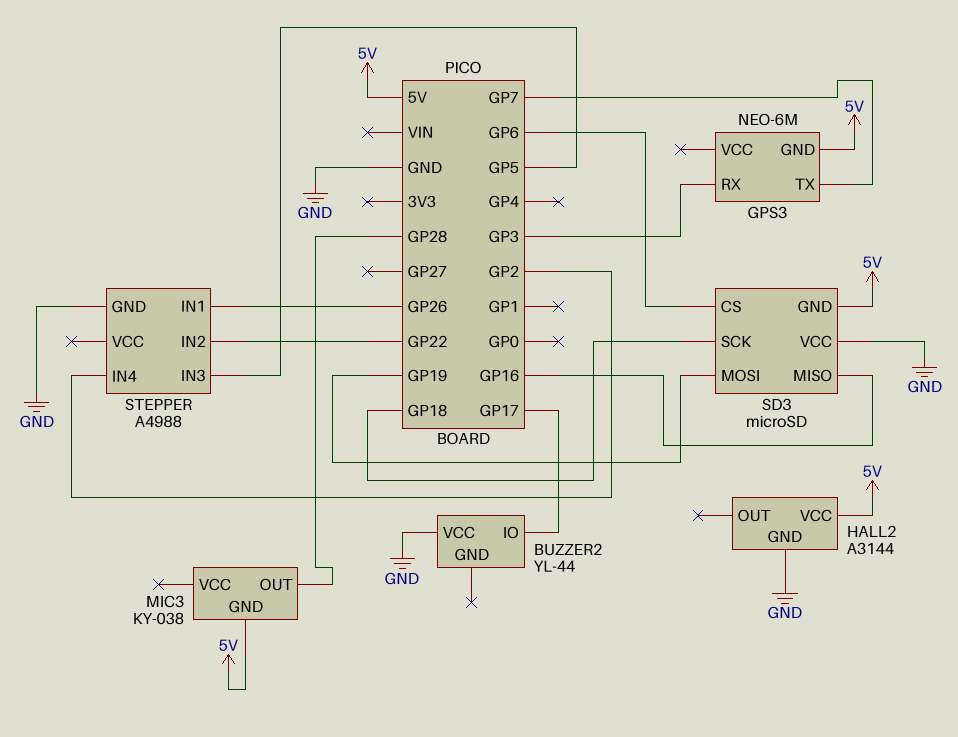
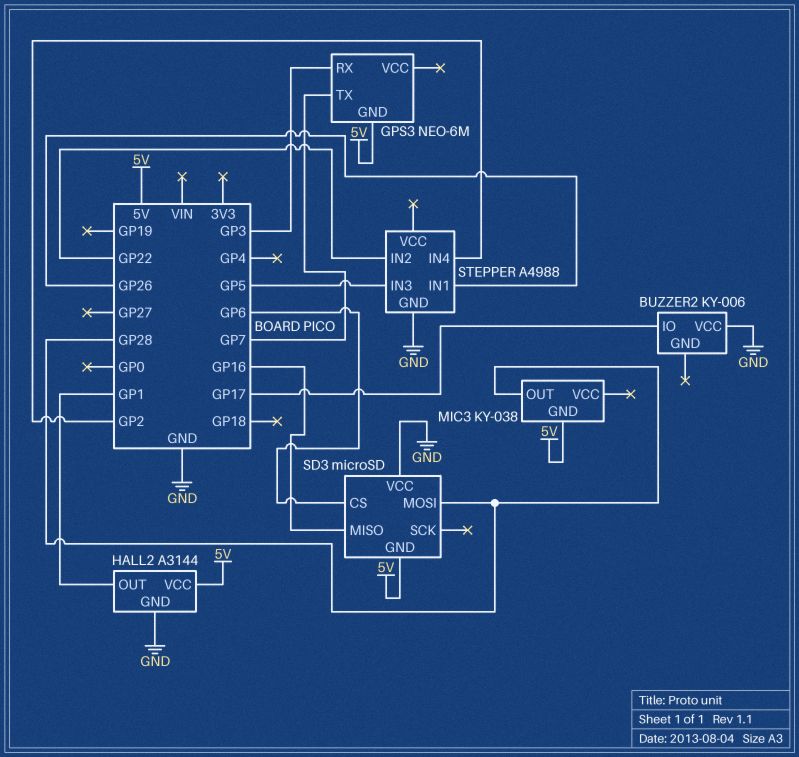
BUZZER2: YL-44 -> KY-006
HALL2 pin OUT: none -> GP1
SD3 pin MOSI: GP19 -> GP28
SD3 pin SCK: GP18 -> none

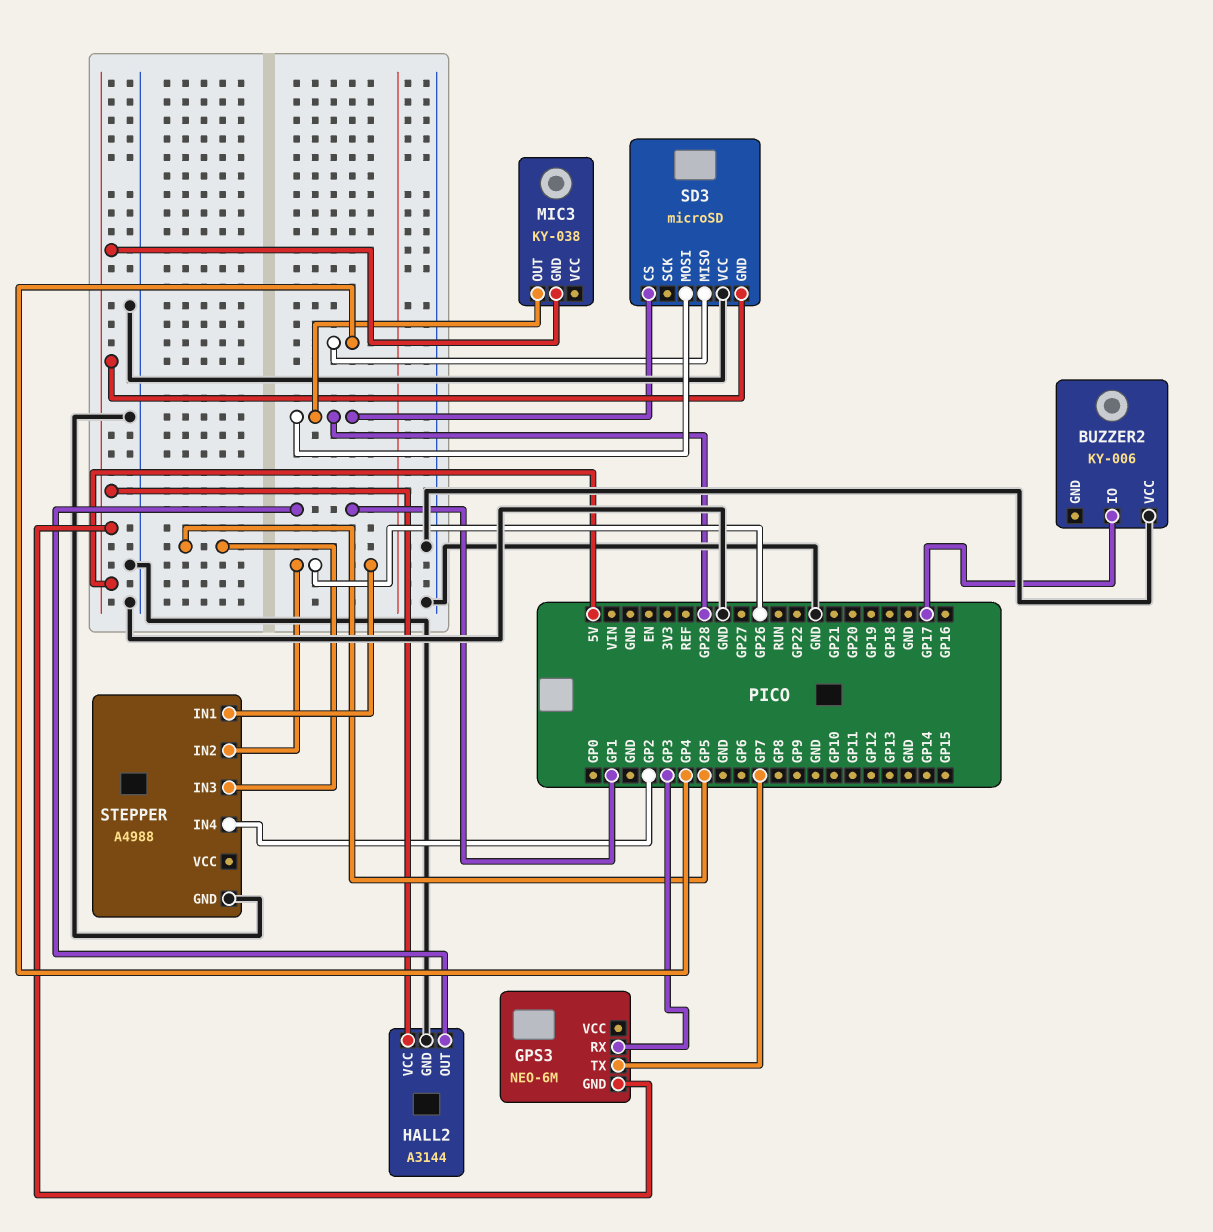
SD3 pin CS: GP6 -> GP28
SD3 pin MISO: GP16 -> GP4
STEPPER pin IN2: GP22 -> GP26

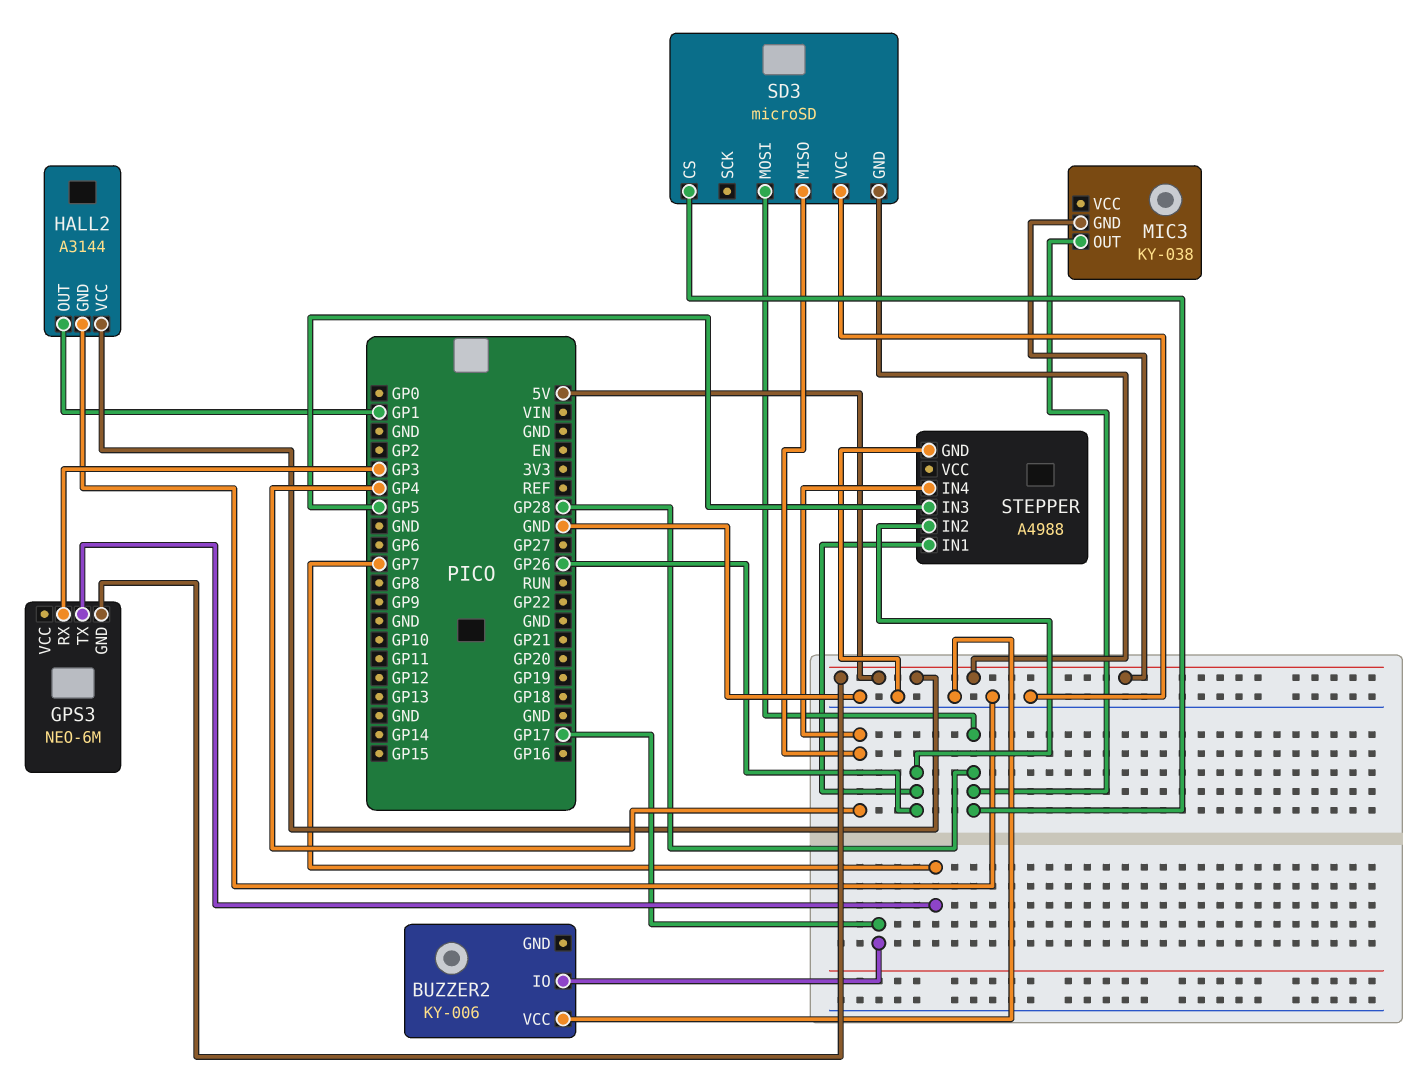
STEPPER pin IN4: GP2 -> GP4

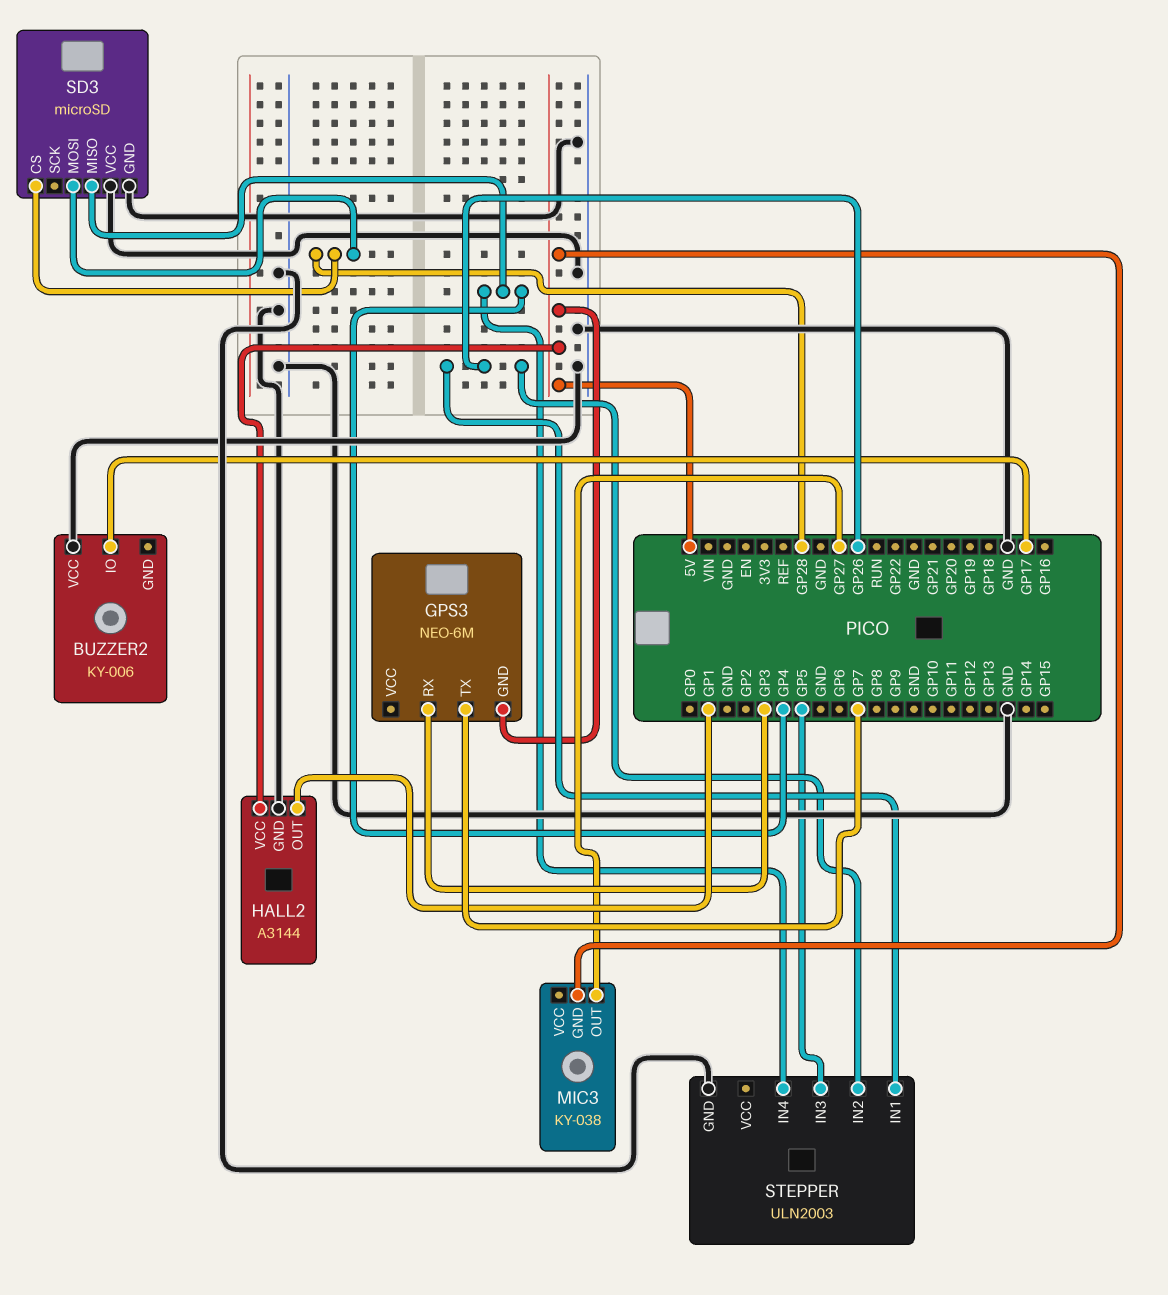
MIC3 pin OUT: GP28 -> GP27
SD3 pin GND: 5V -> GND
STEPPER: A4988 -> ULN2003

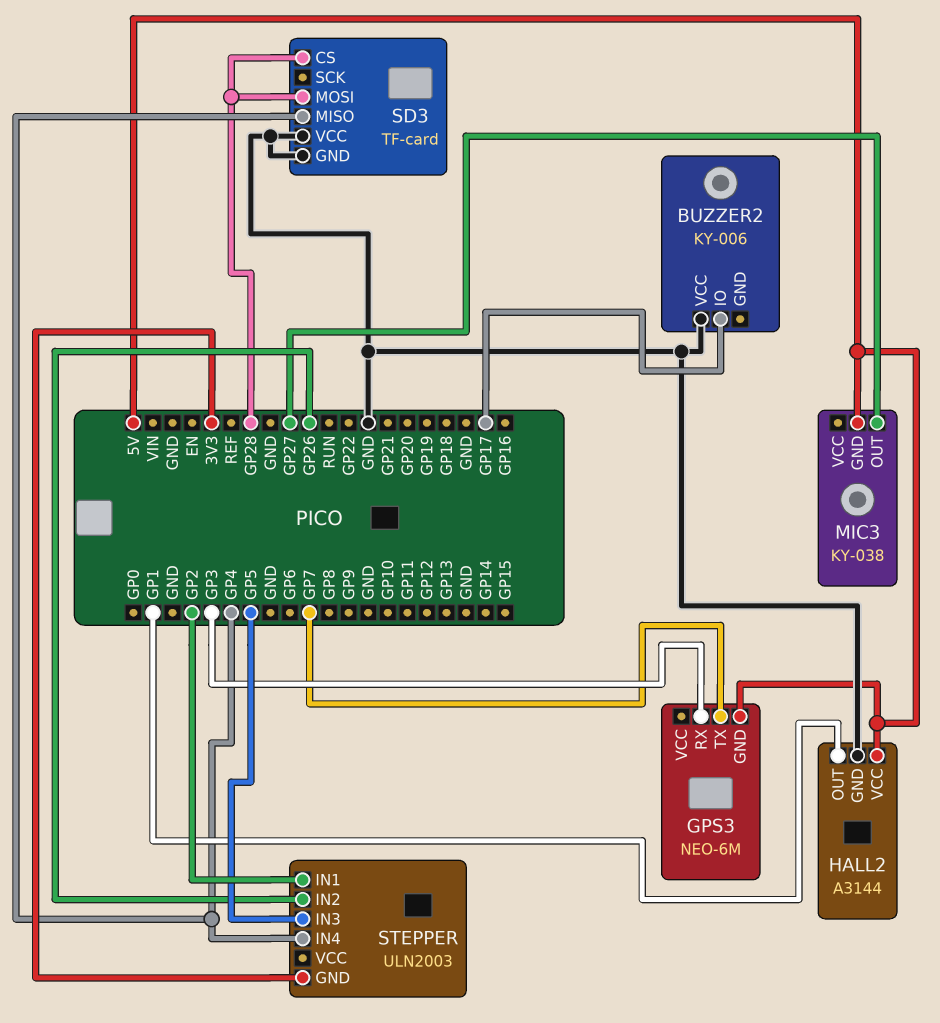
SD3: microSD -> TF-card
STEPPER pin GND: GND -> 3V3
STEPPER pin IN1: GP26 -> GP2

